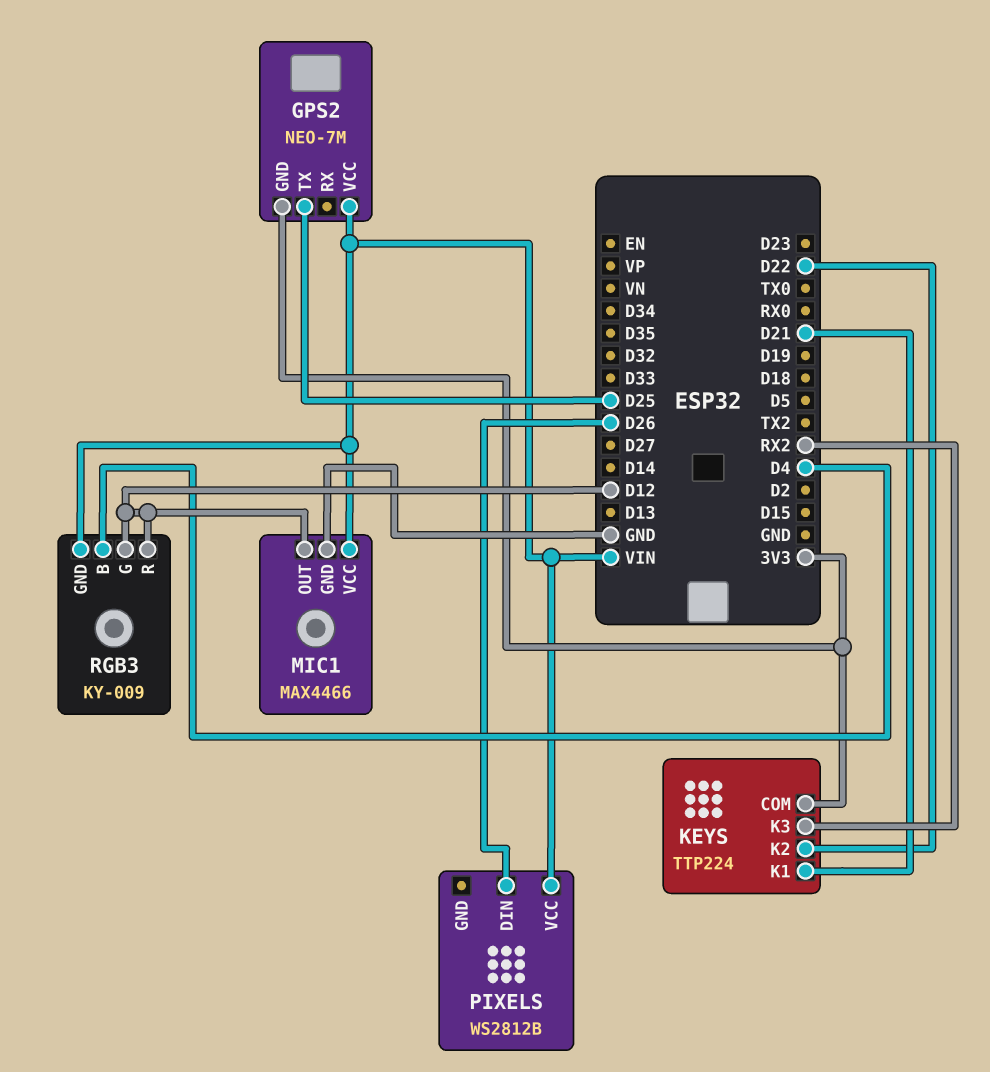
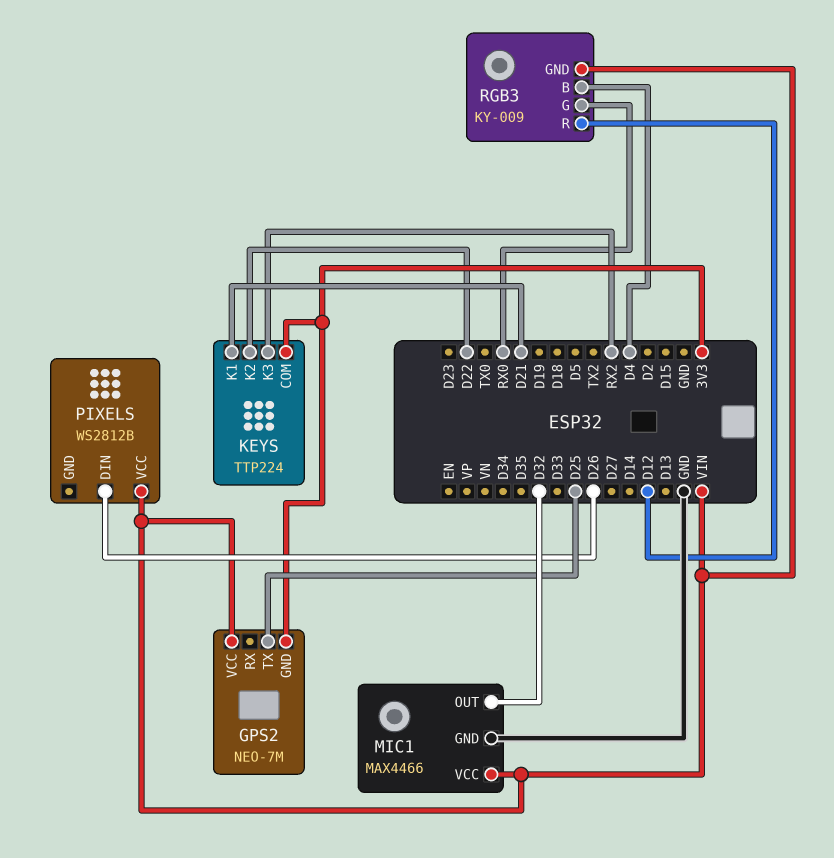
MIC1 pin OUT: D12 -> D32
RGB3 pin G: D12 -> RX0

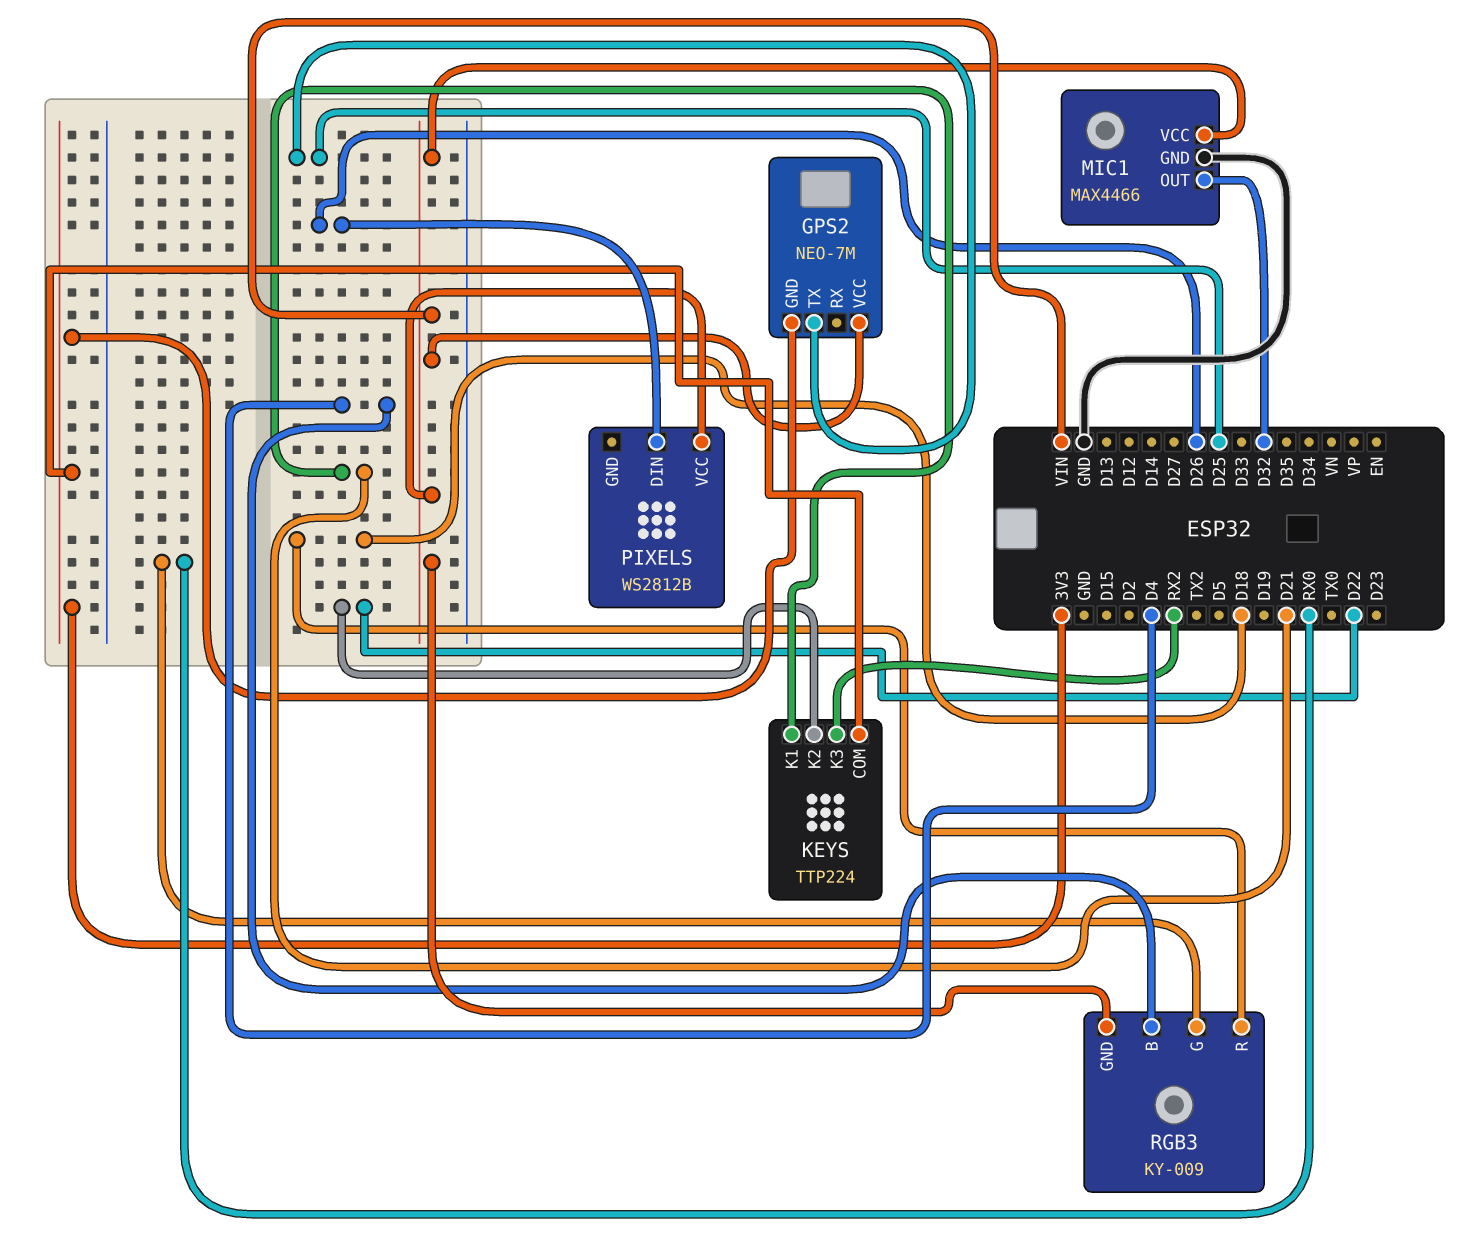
RGB3 pin R: D12 -> D18

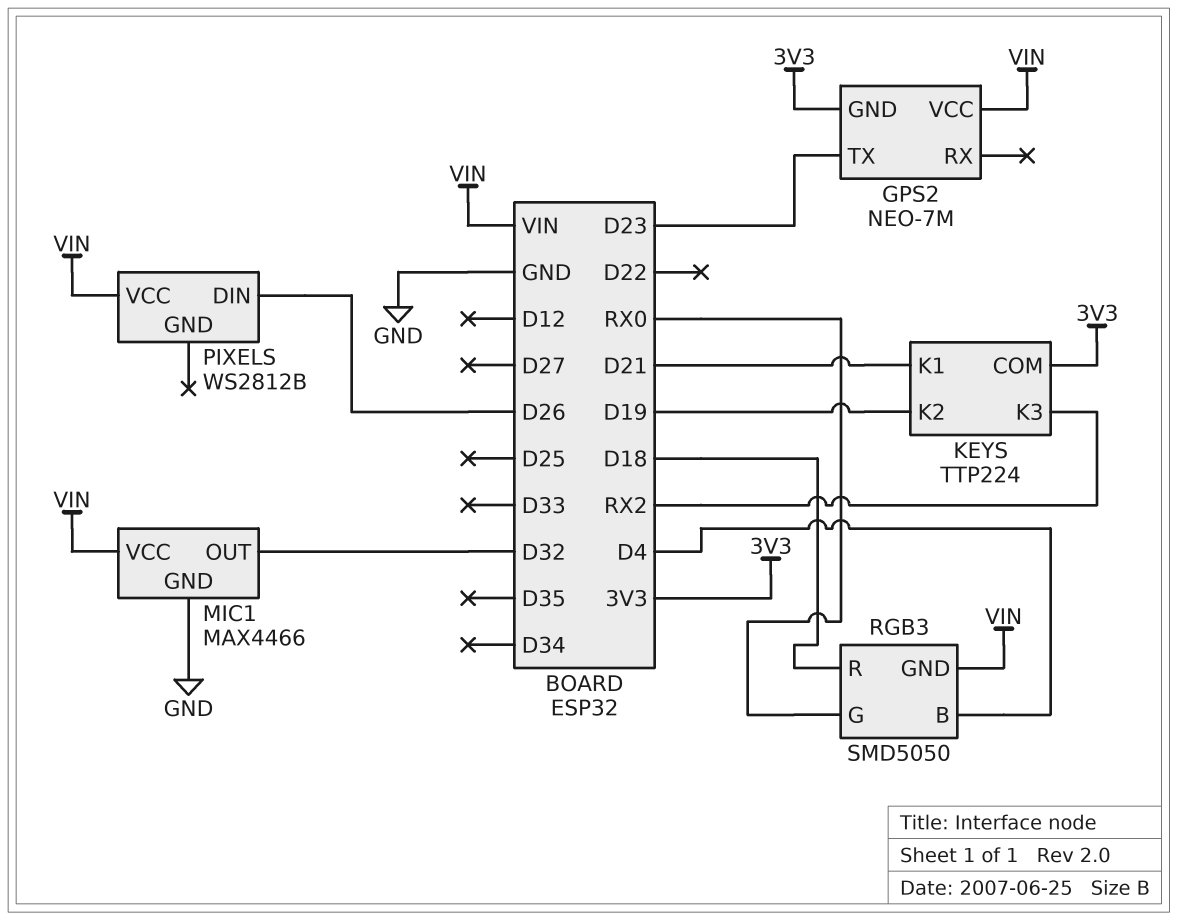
GPS2 pin TX: D25 -> D23
KEYS pin K2: D22 -> D19
RGB3: KY-009 -> SMD5050

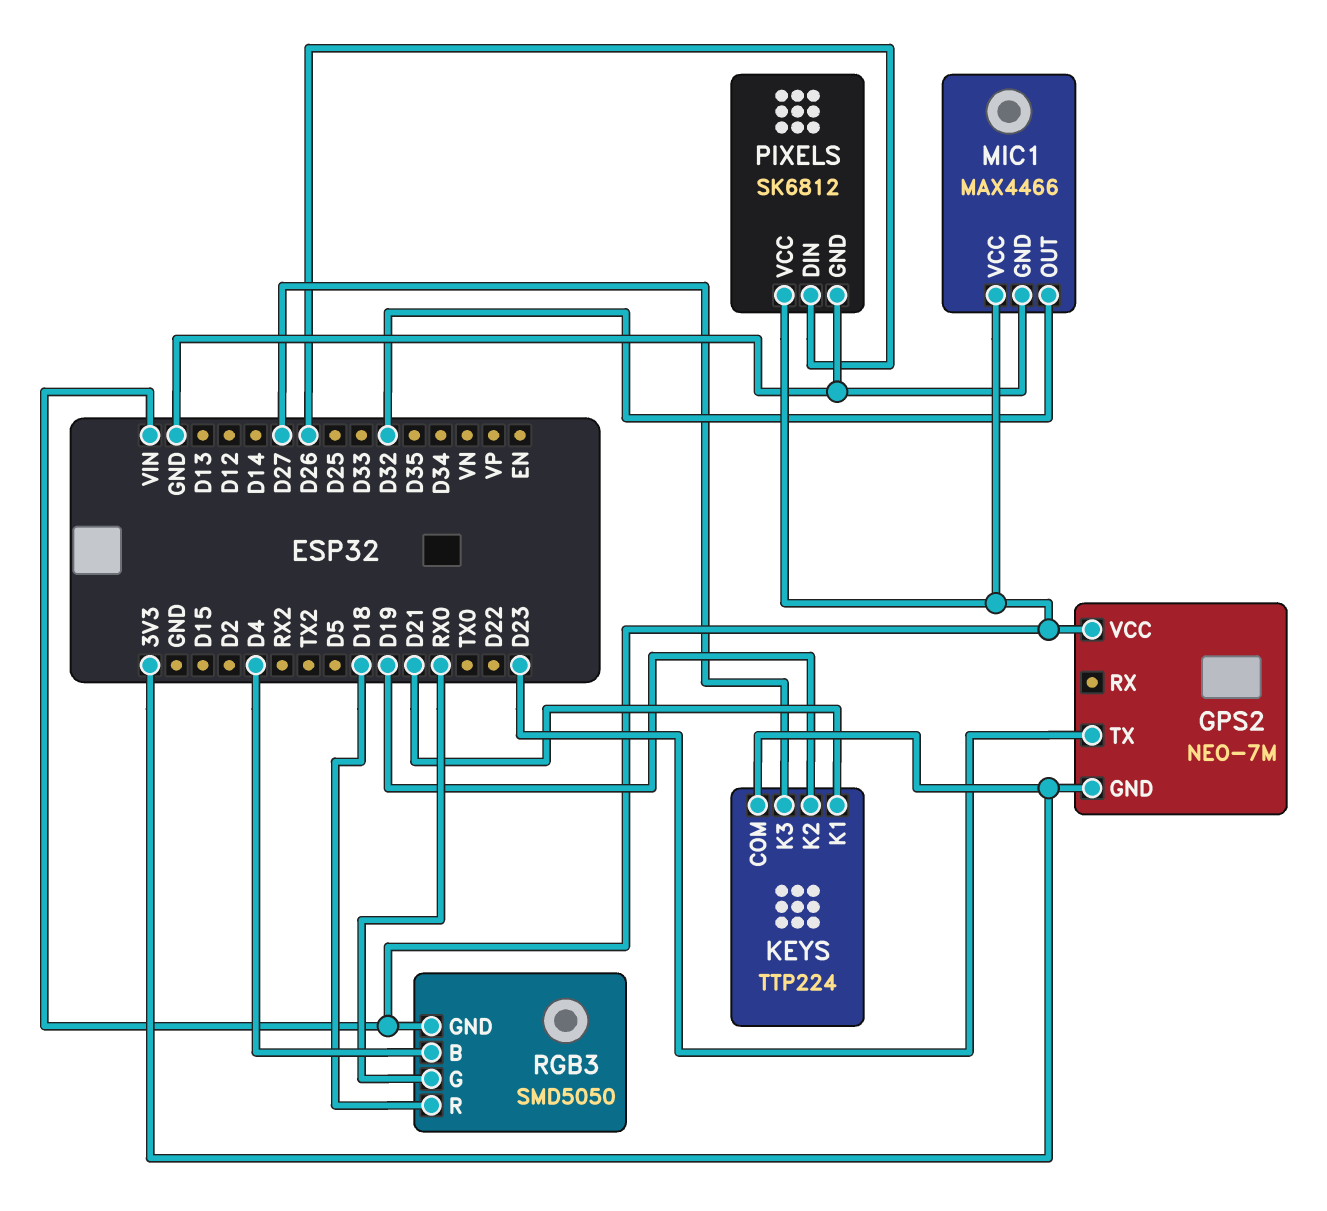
KEYS pin K3: RX2 -> D27
PIXELS: WS2812B -> SK6812
PIXELS pin GND: none -> GND

